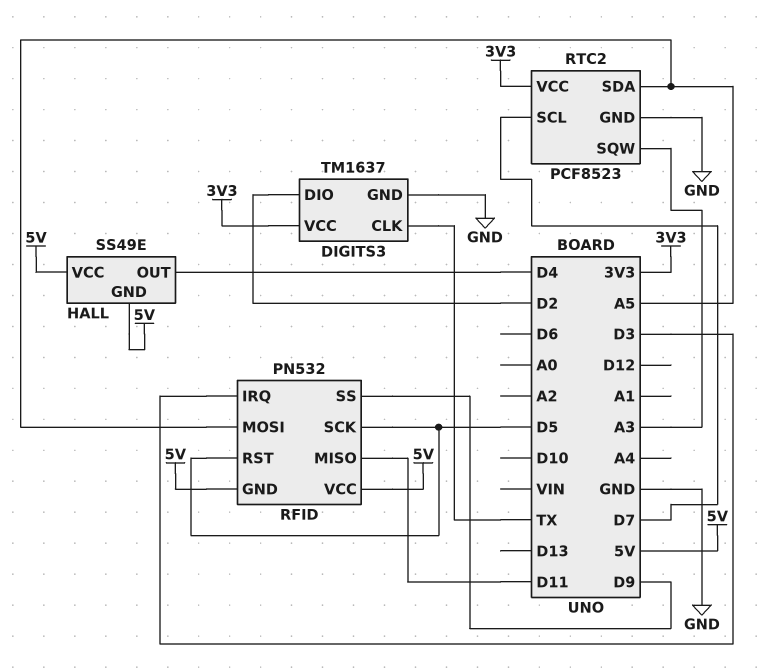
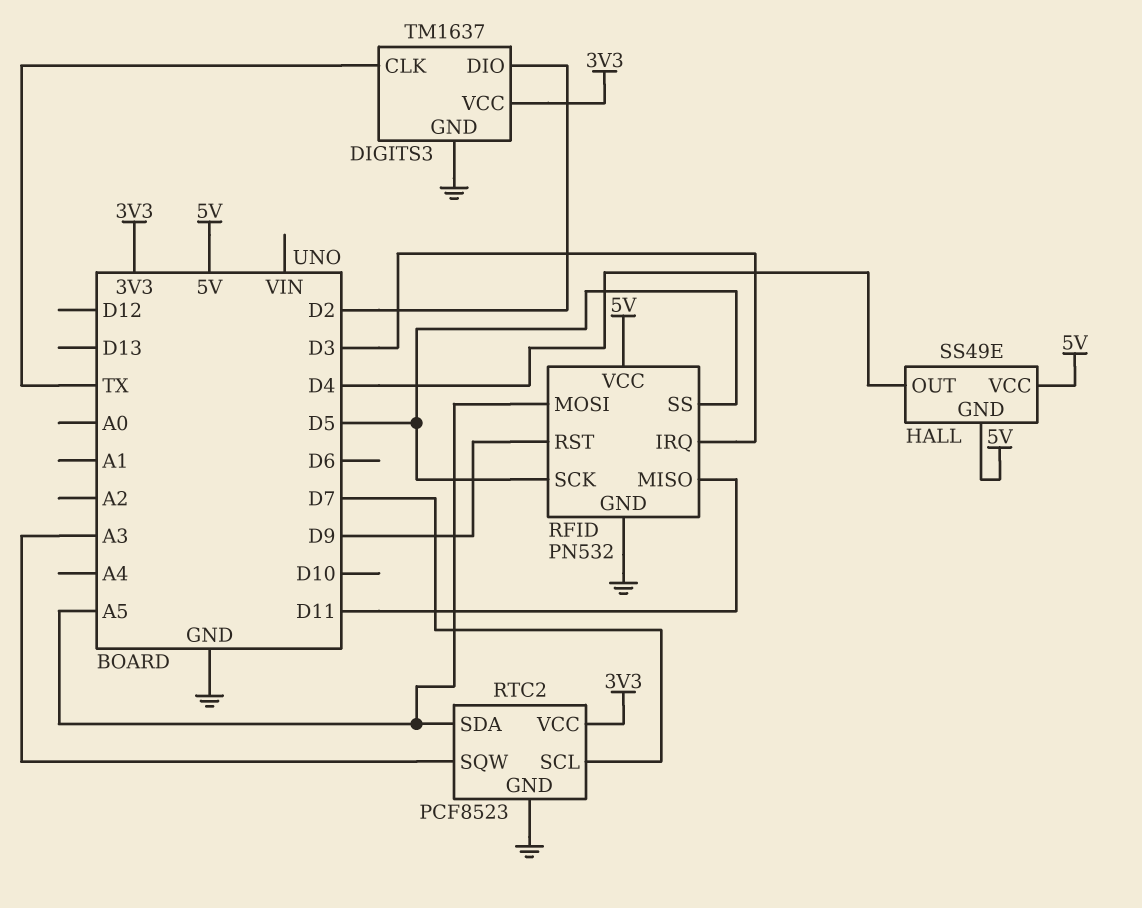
RFID pin GND: 5V -> GND
RFID pin RST: D5 -> D9
RFID pin SS: D9 -> D5

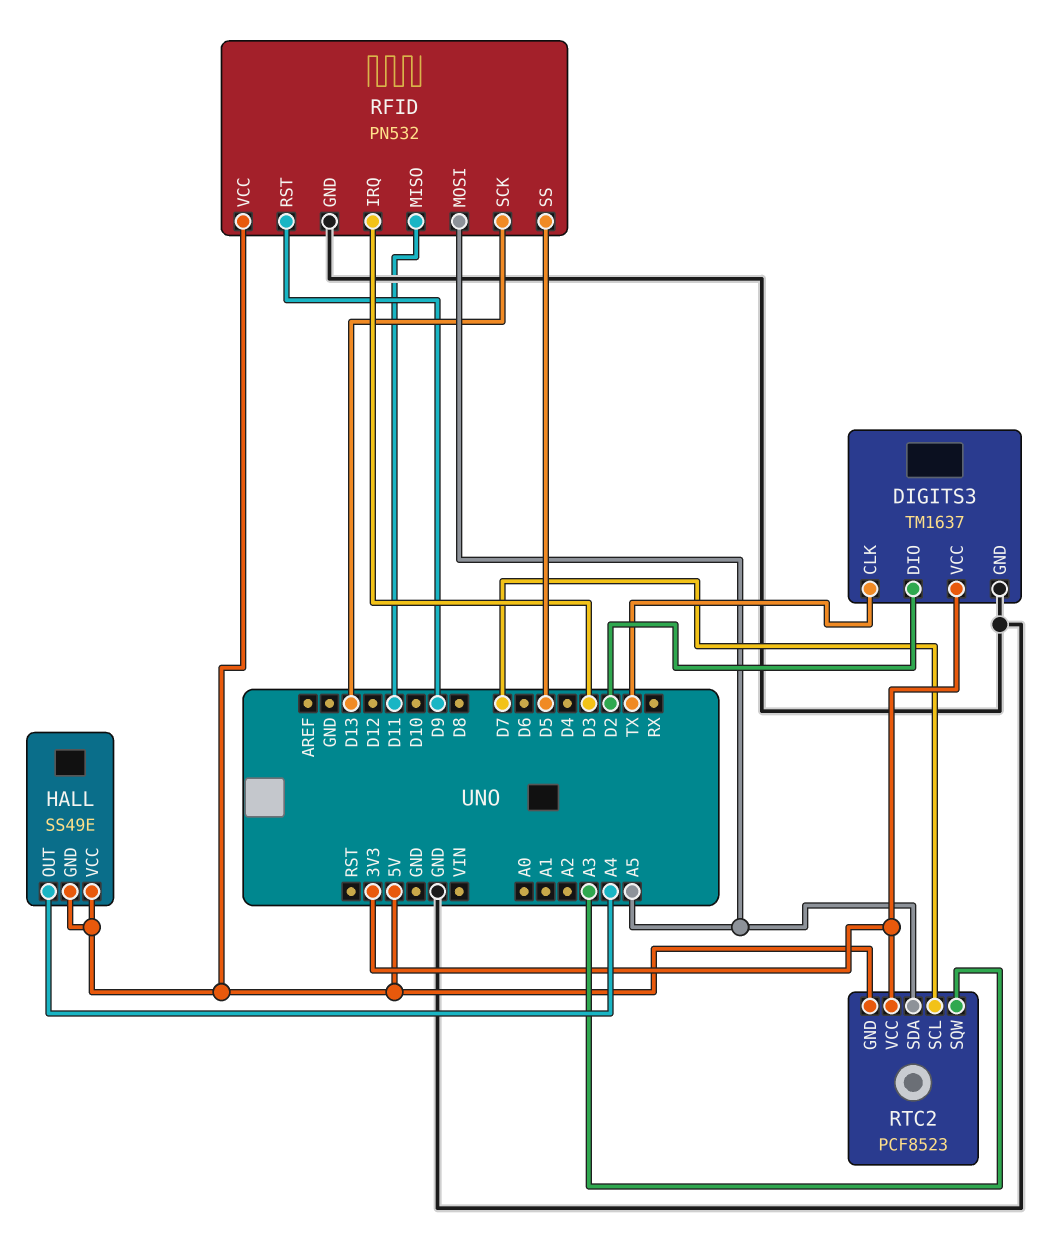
HALL pin OUT: D4 -> A4
RFID pin SCK: D5 -> D13
RTC2 pin GND: GND -> 5V

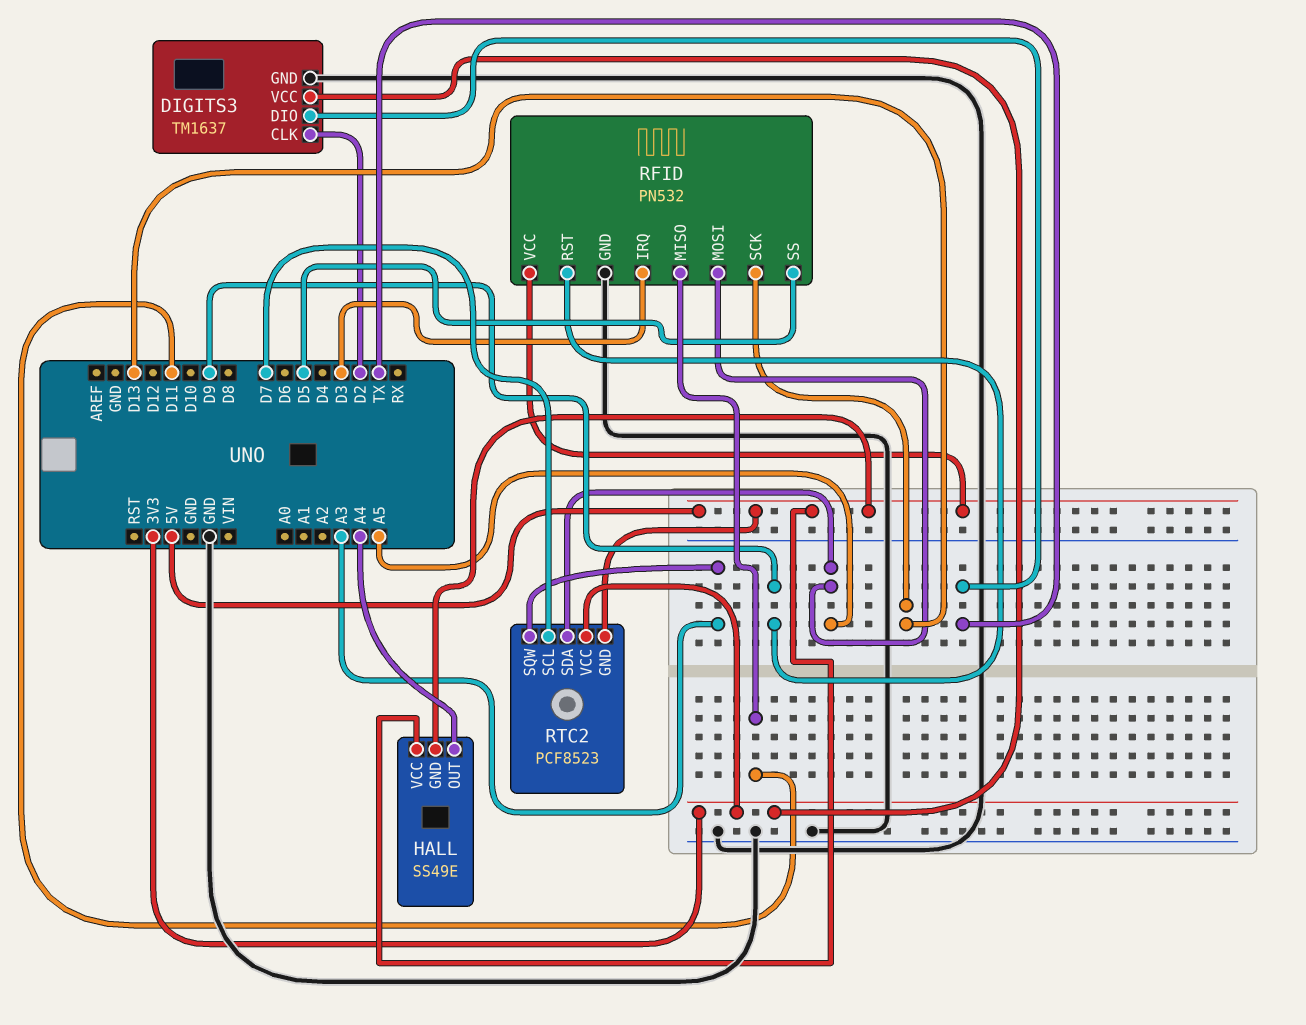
DIGITS3 pin CLK: TX -> D2
DIGITS3 pin DIO: D2 -> TX

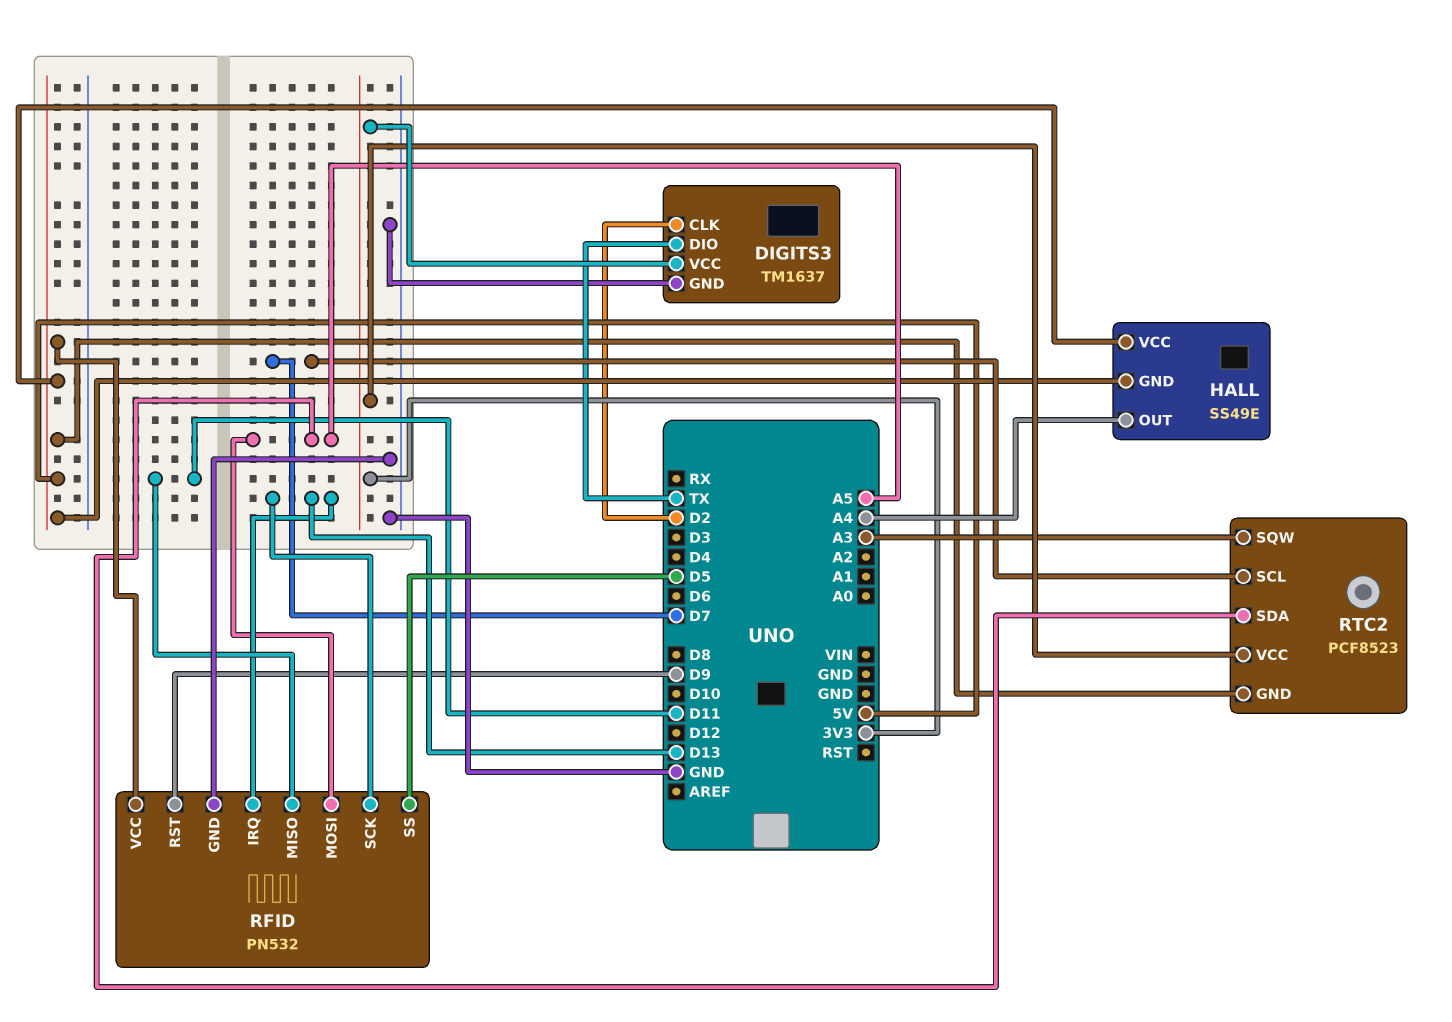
RFID pin IRQ: D3 -> D13

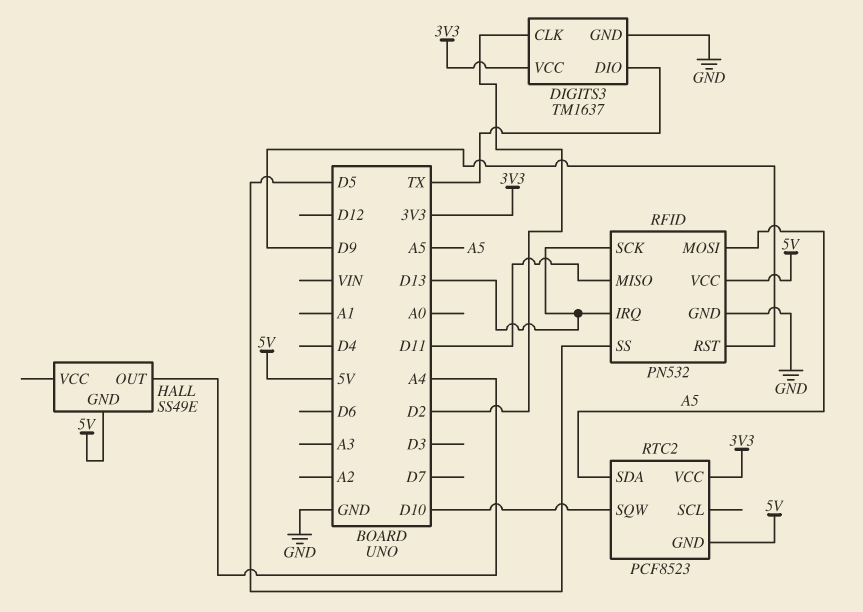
HALL pin VCC: 5V -> none
RTC2 pin SCL: D7 -> none
RTC2 pin SQW: A3 -> D10

